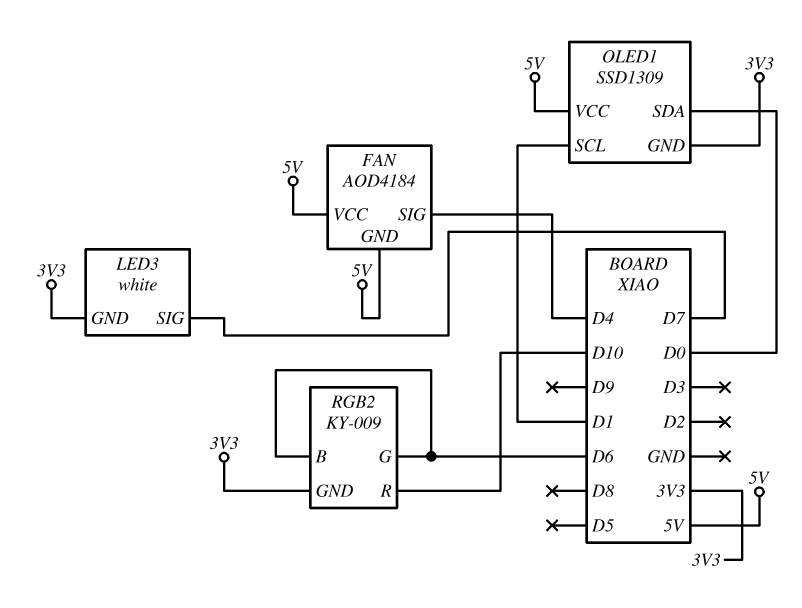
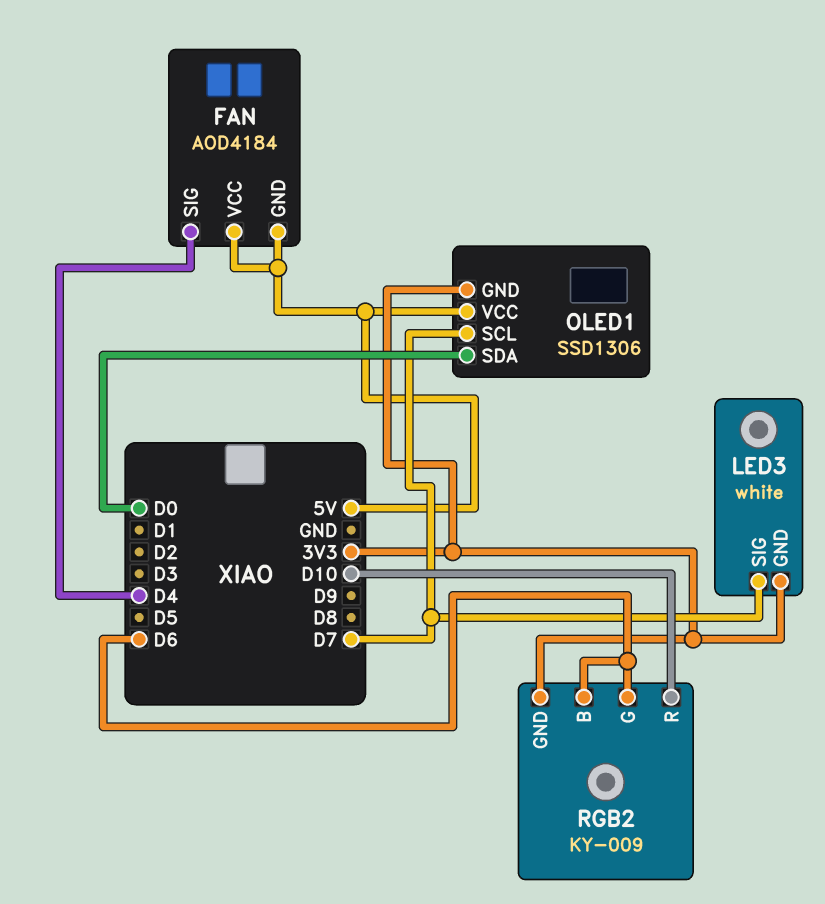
OLED1: SSD1309 -> SSD1306
OLED1 pin SCL: D1 -> D7

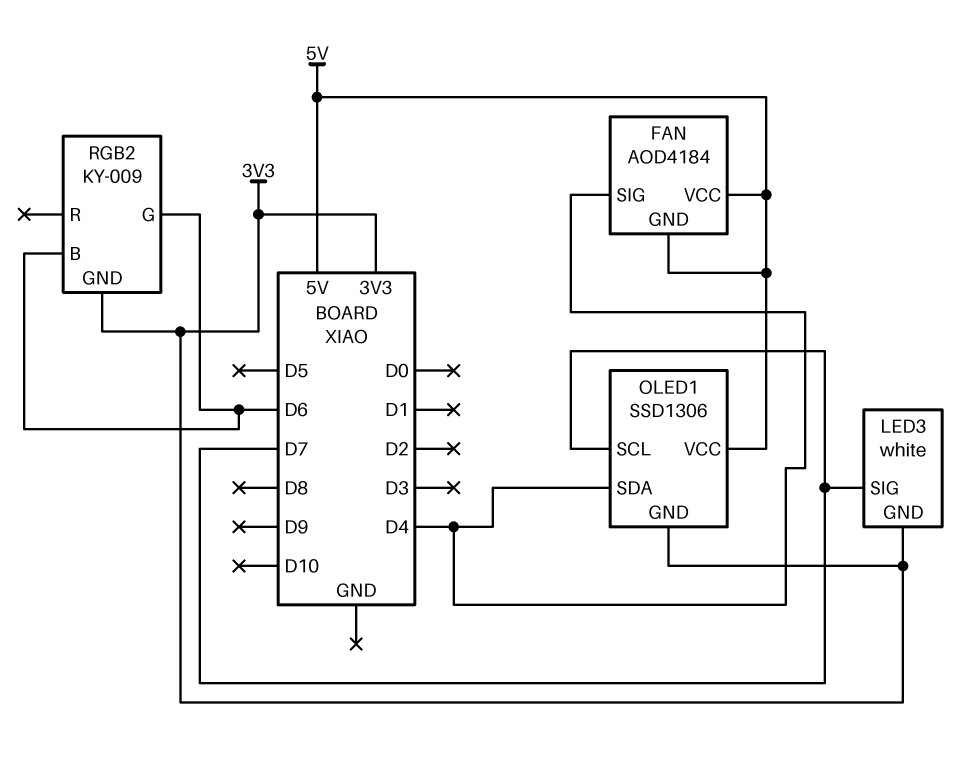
OLED1 pin SDA: D0 -> D4
RGB2 pin R: D10 -> none

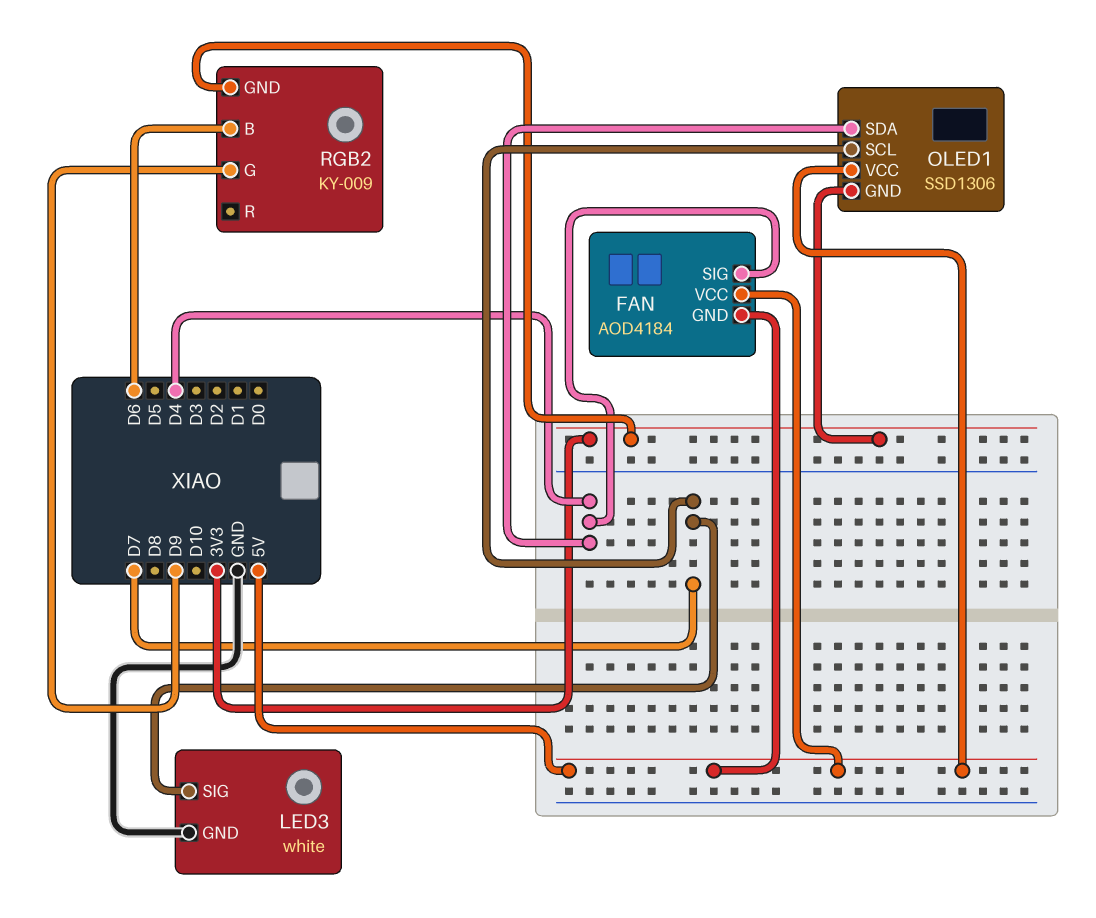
LED3 pin GND: 3V3 -> GND
RGB2 pin G: D6 -> D9

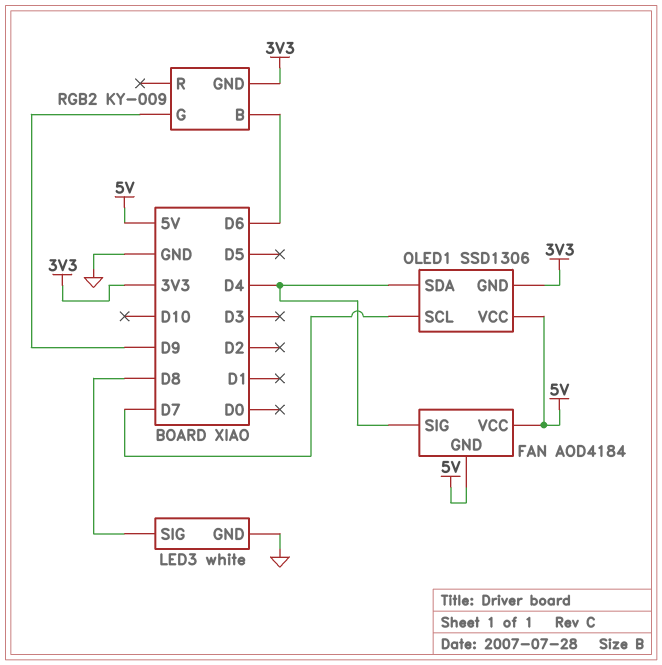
LED3 pin SIG: D7 -> D8

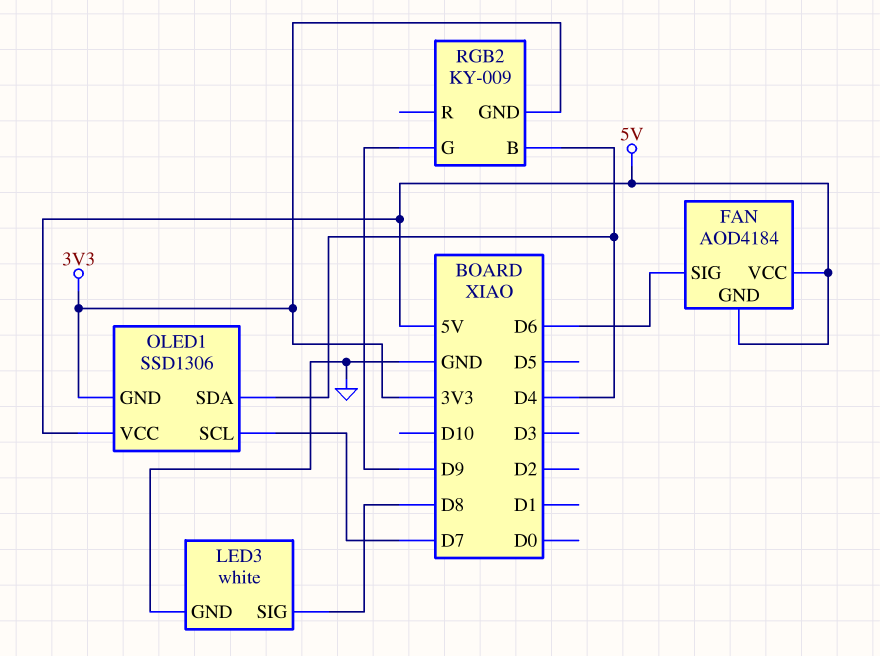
FAN pin SIG: D4 -> D6
RGB2 pin B: D6 -> D4

